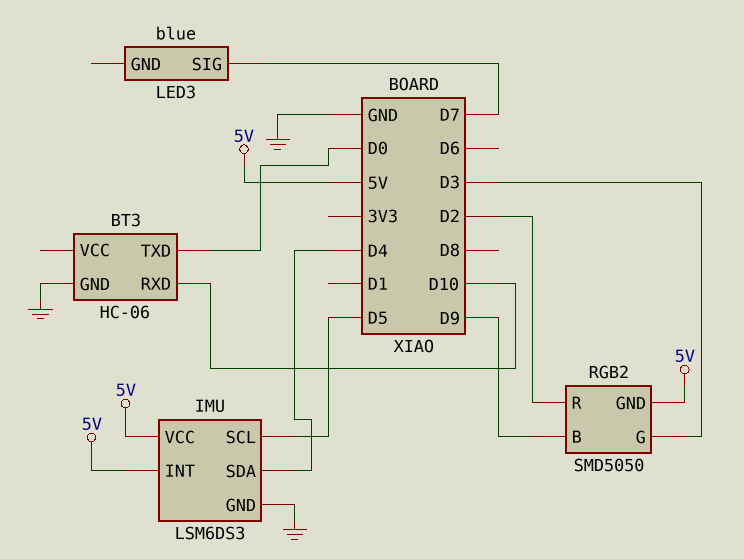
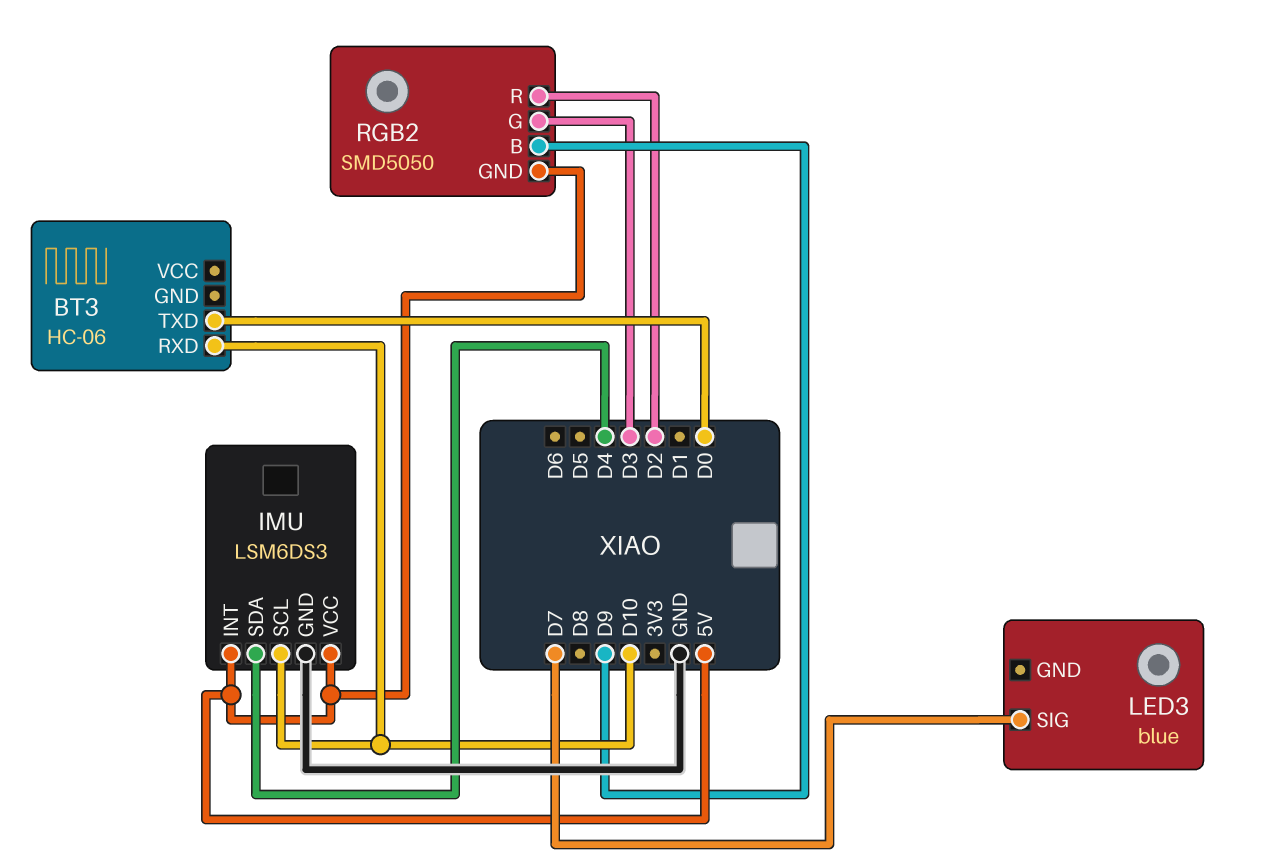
BT3 pin GND: GND -> none
IMU pin SCL: D5 -> D10

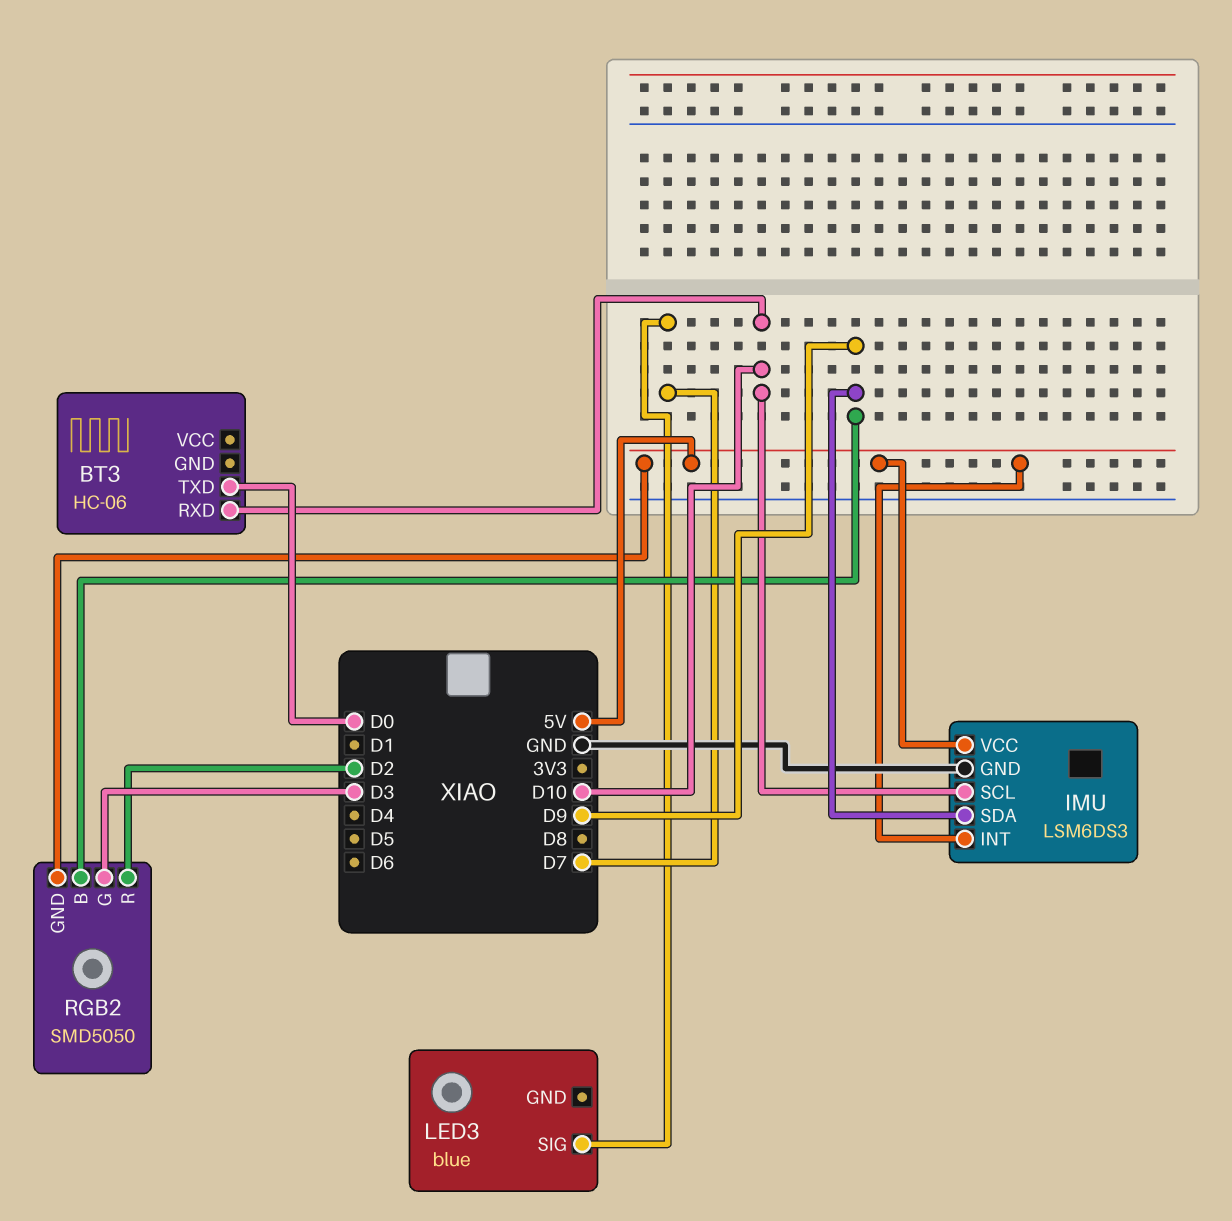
IMU pin SDA: D4 -> D9

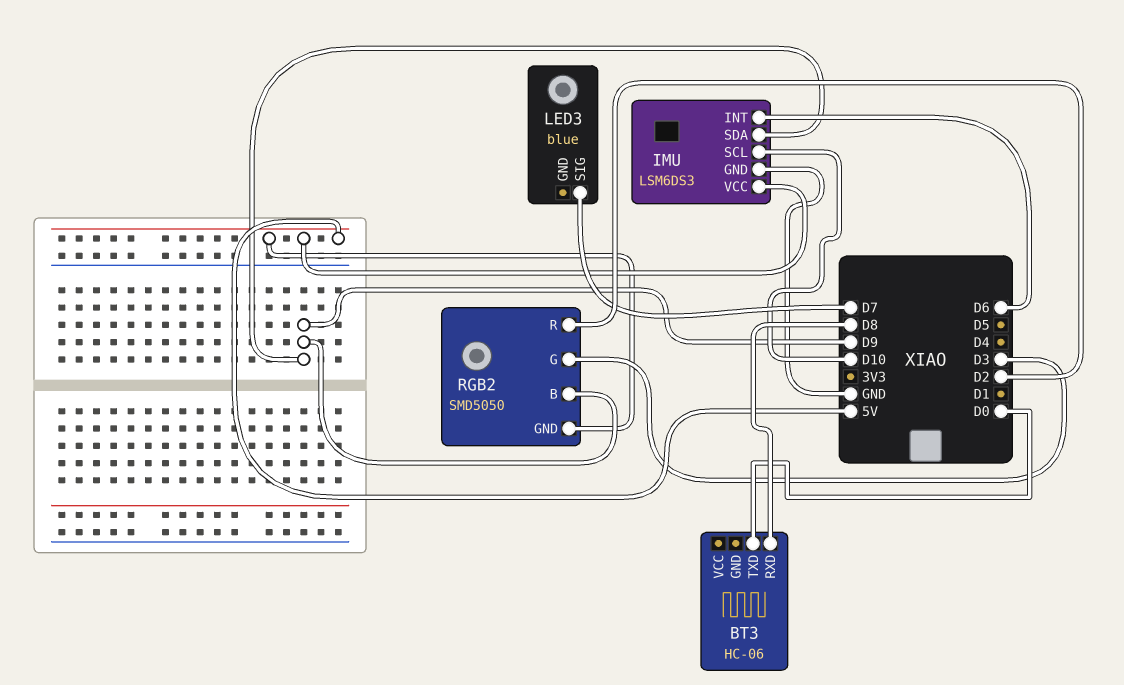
BT3 pin RXD: D10 -> D8
IMU pin INT: 5V -> D6

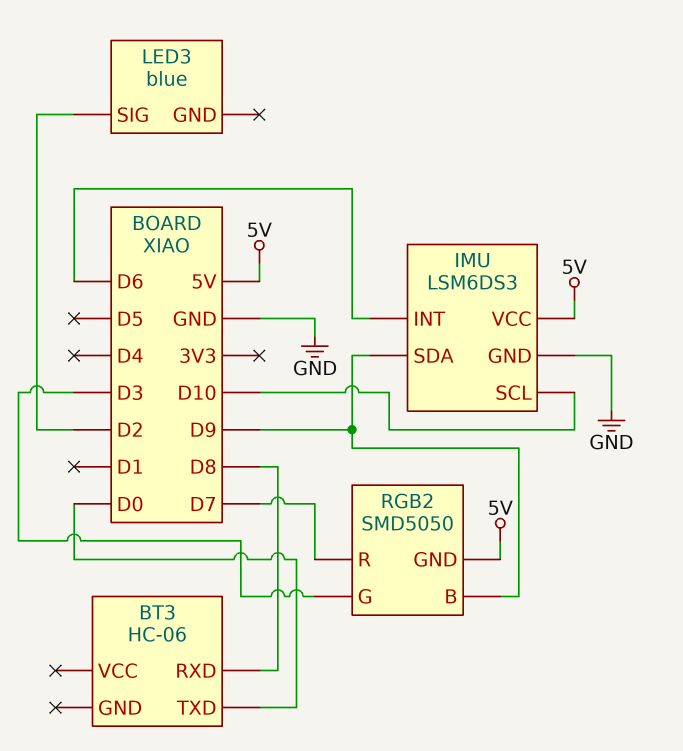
LED3 pin SIG: D7 -> D2
RGB2 pin R: D2 -> D7

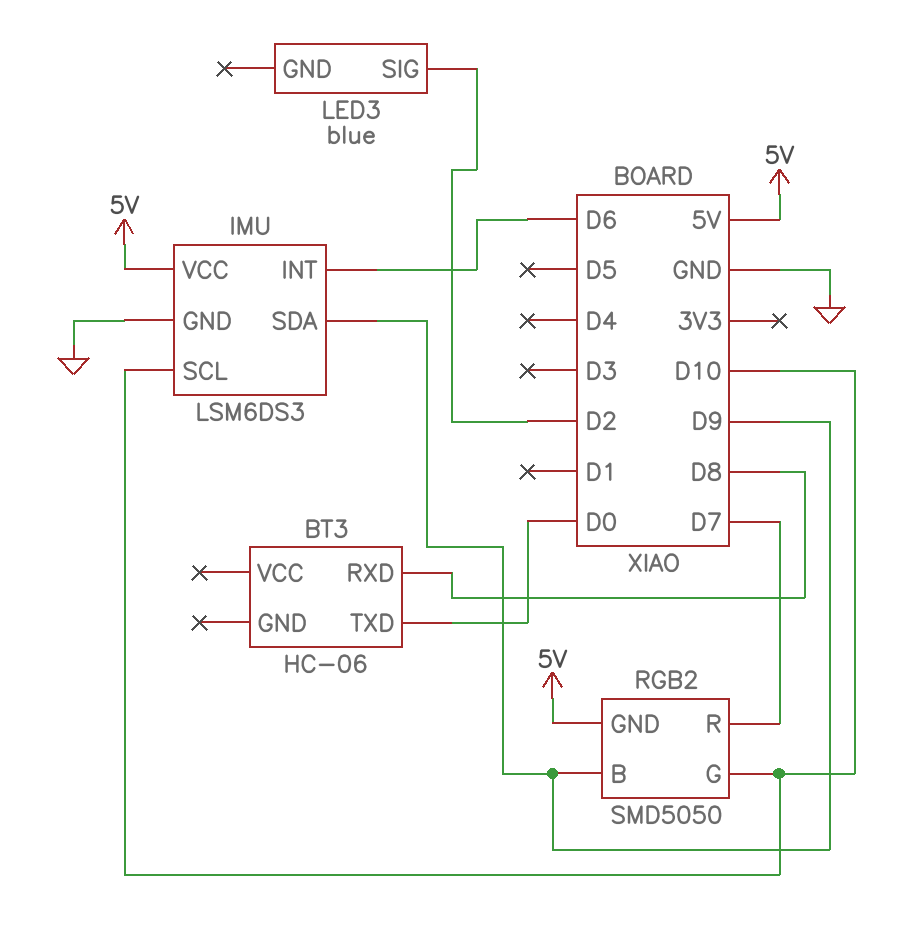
RGB2 pin G: D3 -> D10

